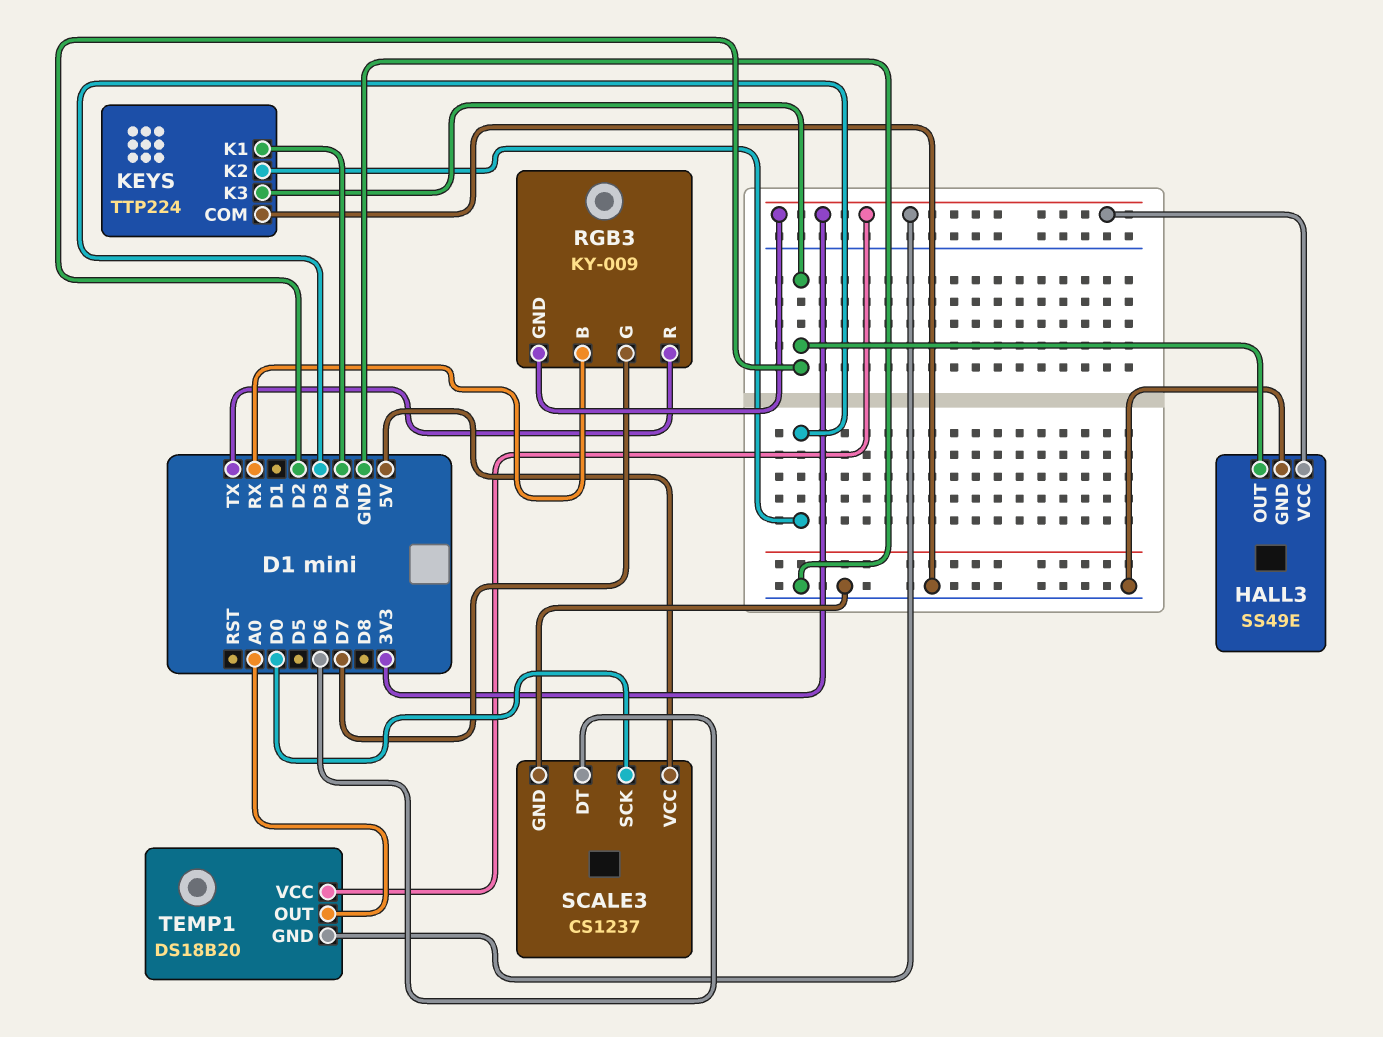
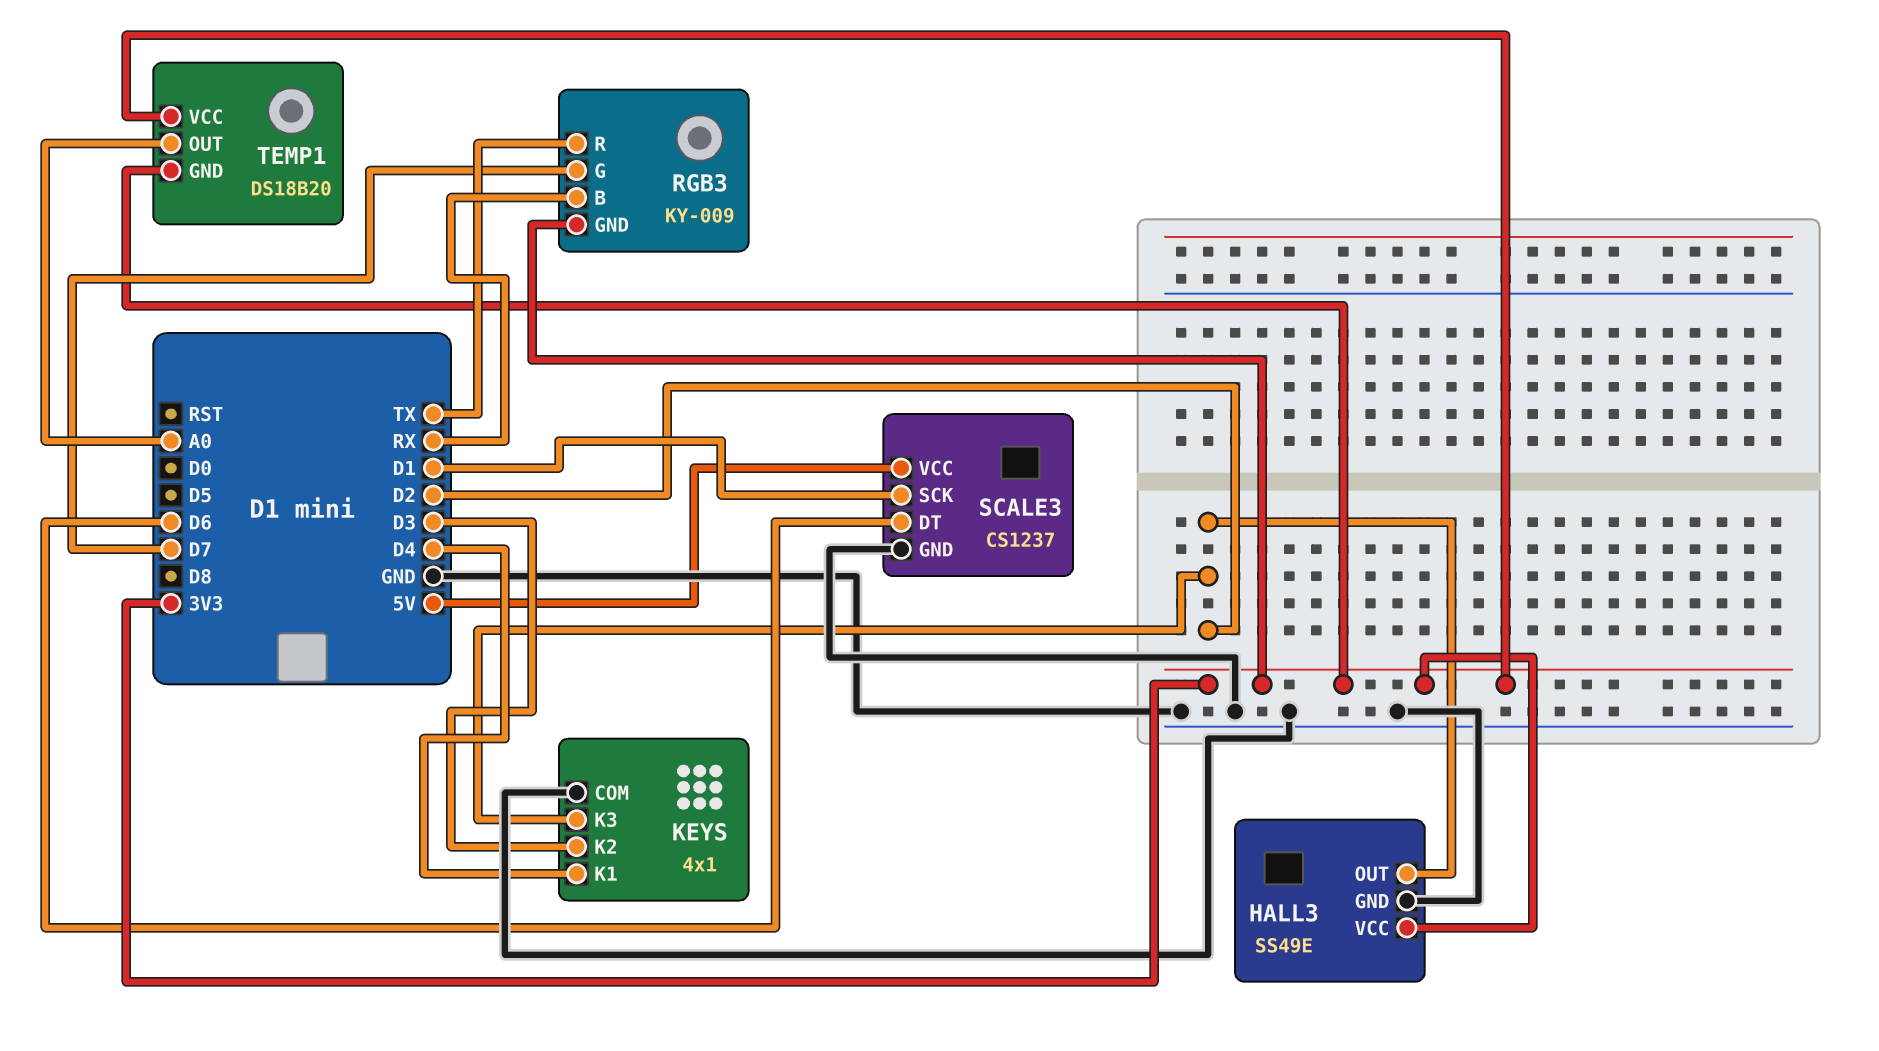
KEYS: TTP224 -> 4x1
SCALE3 pin SCK: D0 -> D1

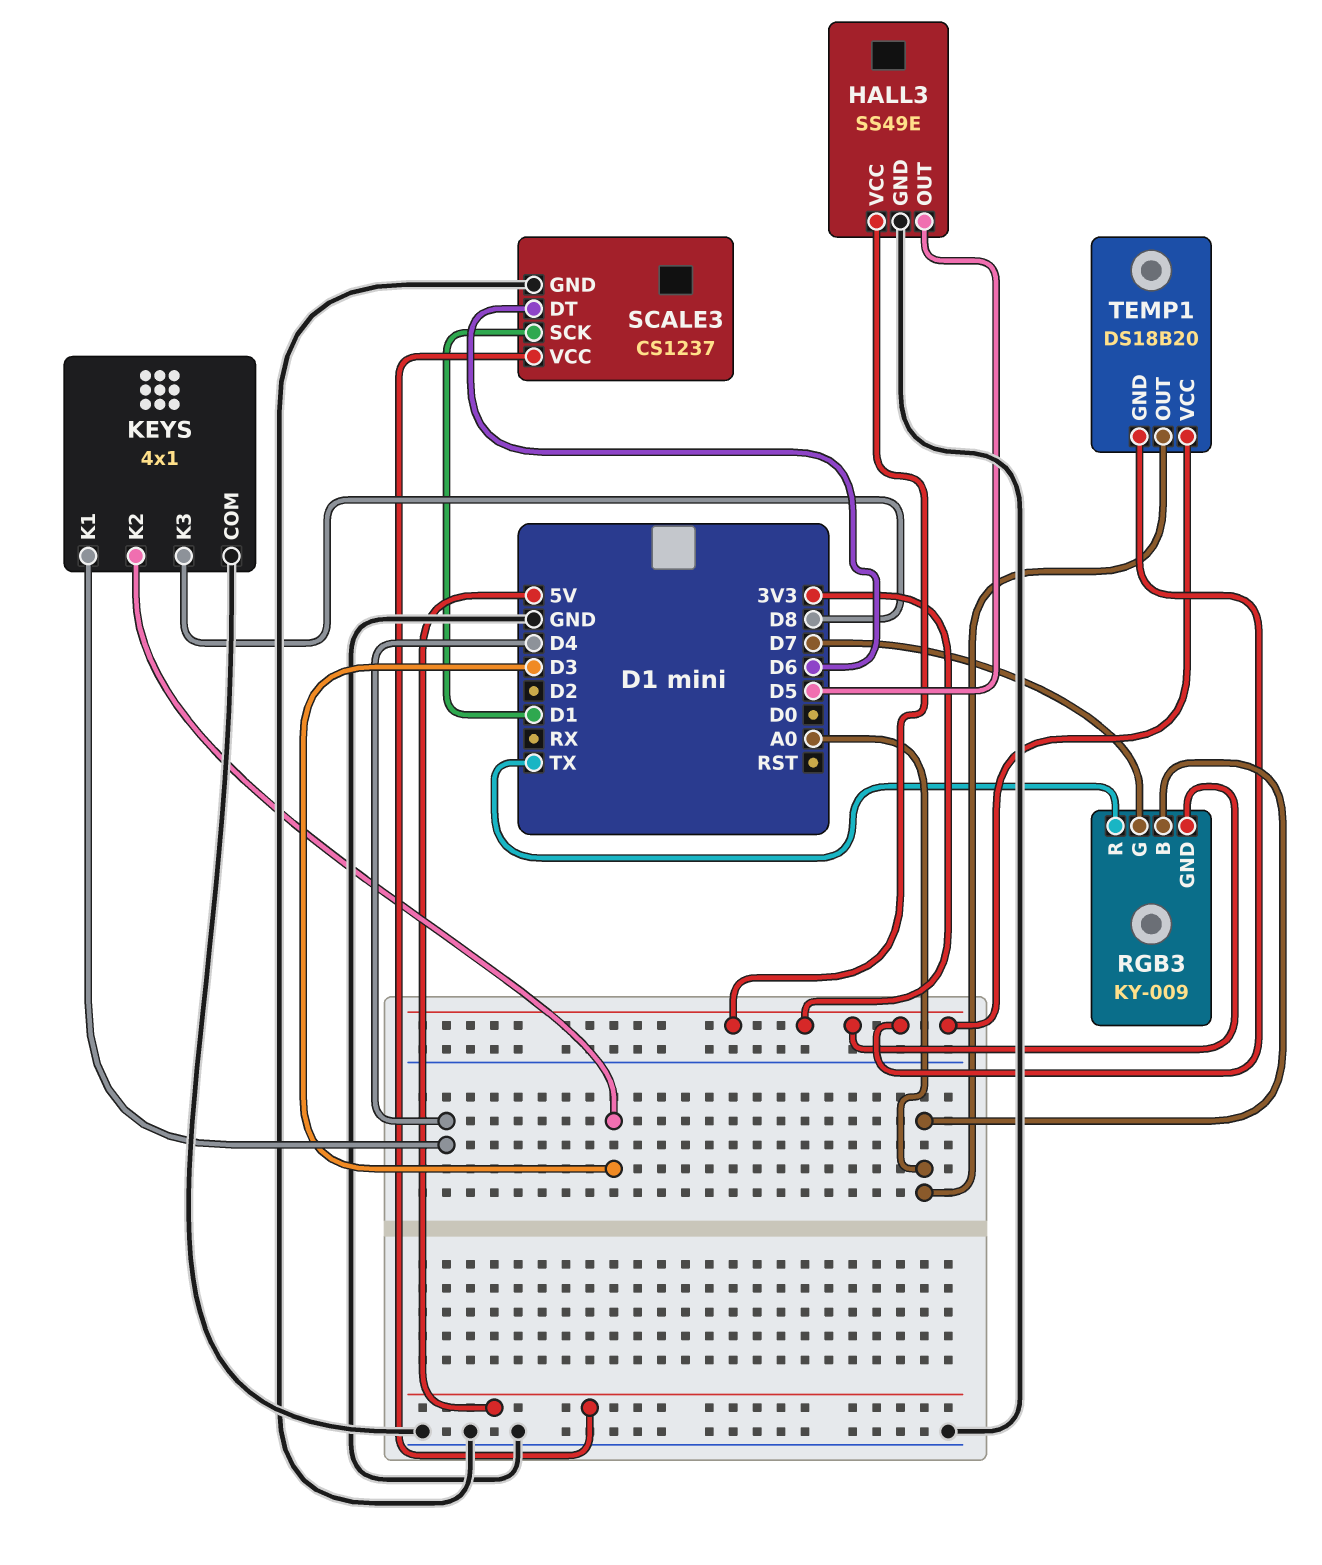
HALL3 pin OUT: D2 -> D5
KEYS pin K3: D2 -> D8
RGB3 pin B: RX -> A0

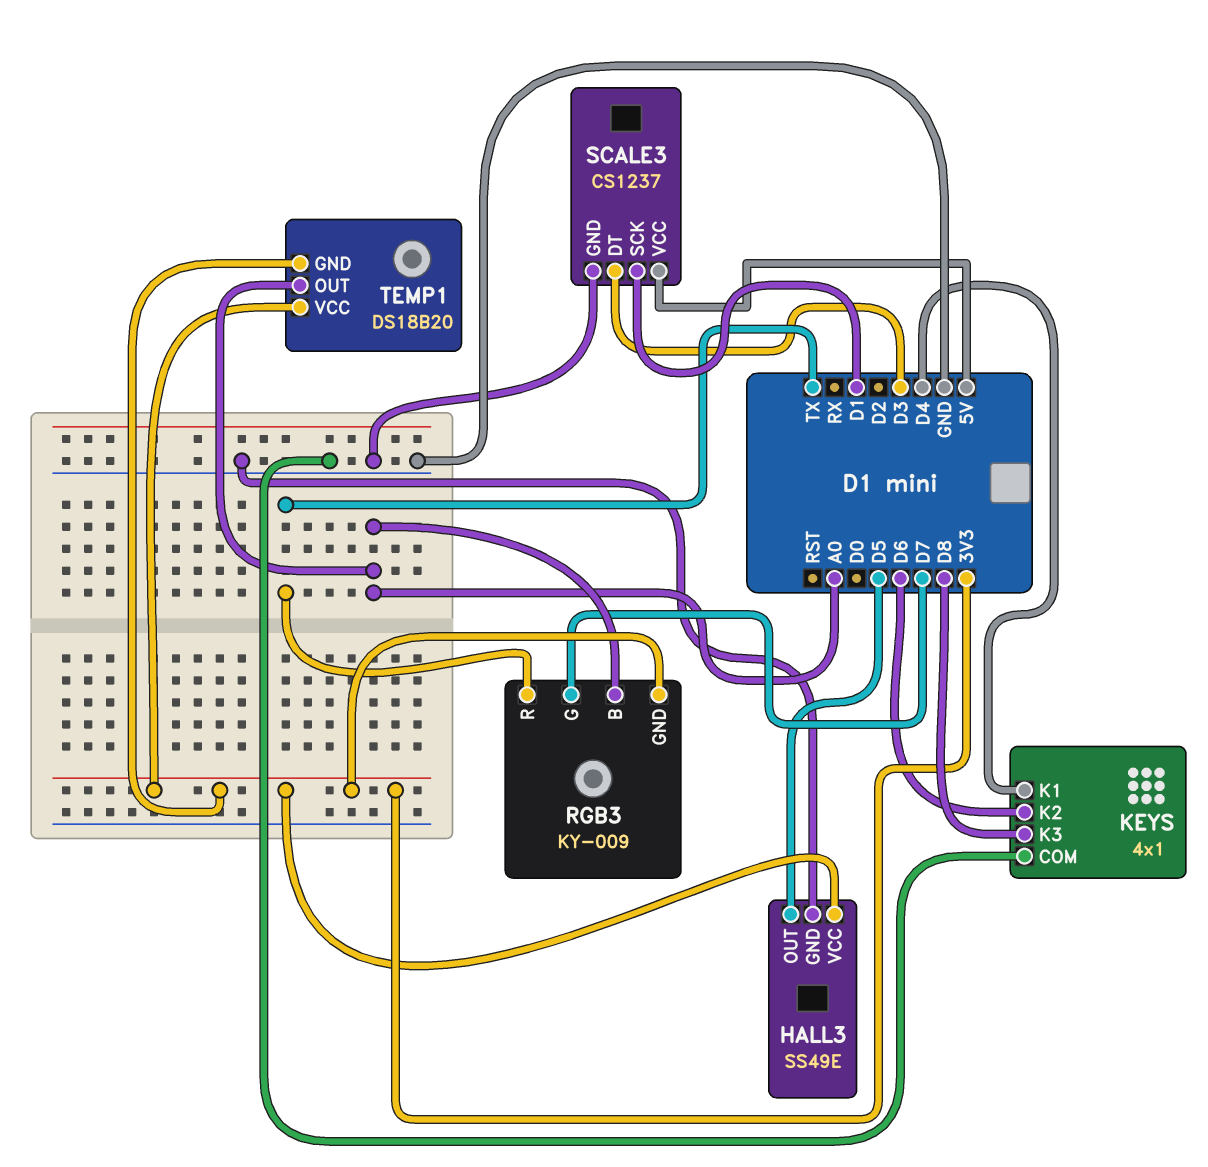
KEYS pin K2: D3 -> D6
SCALE3 pin DT: D6 -> D3

